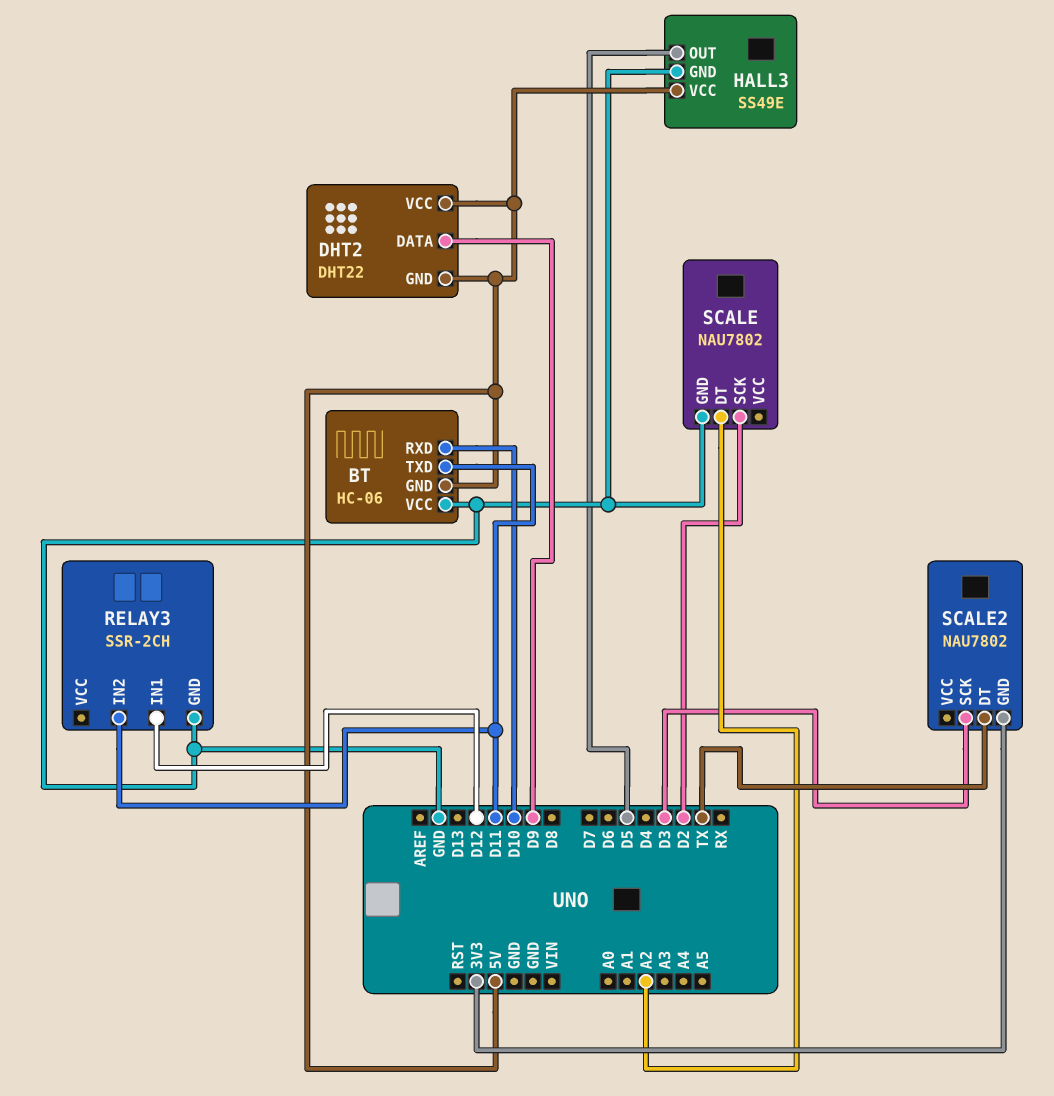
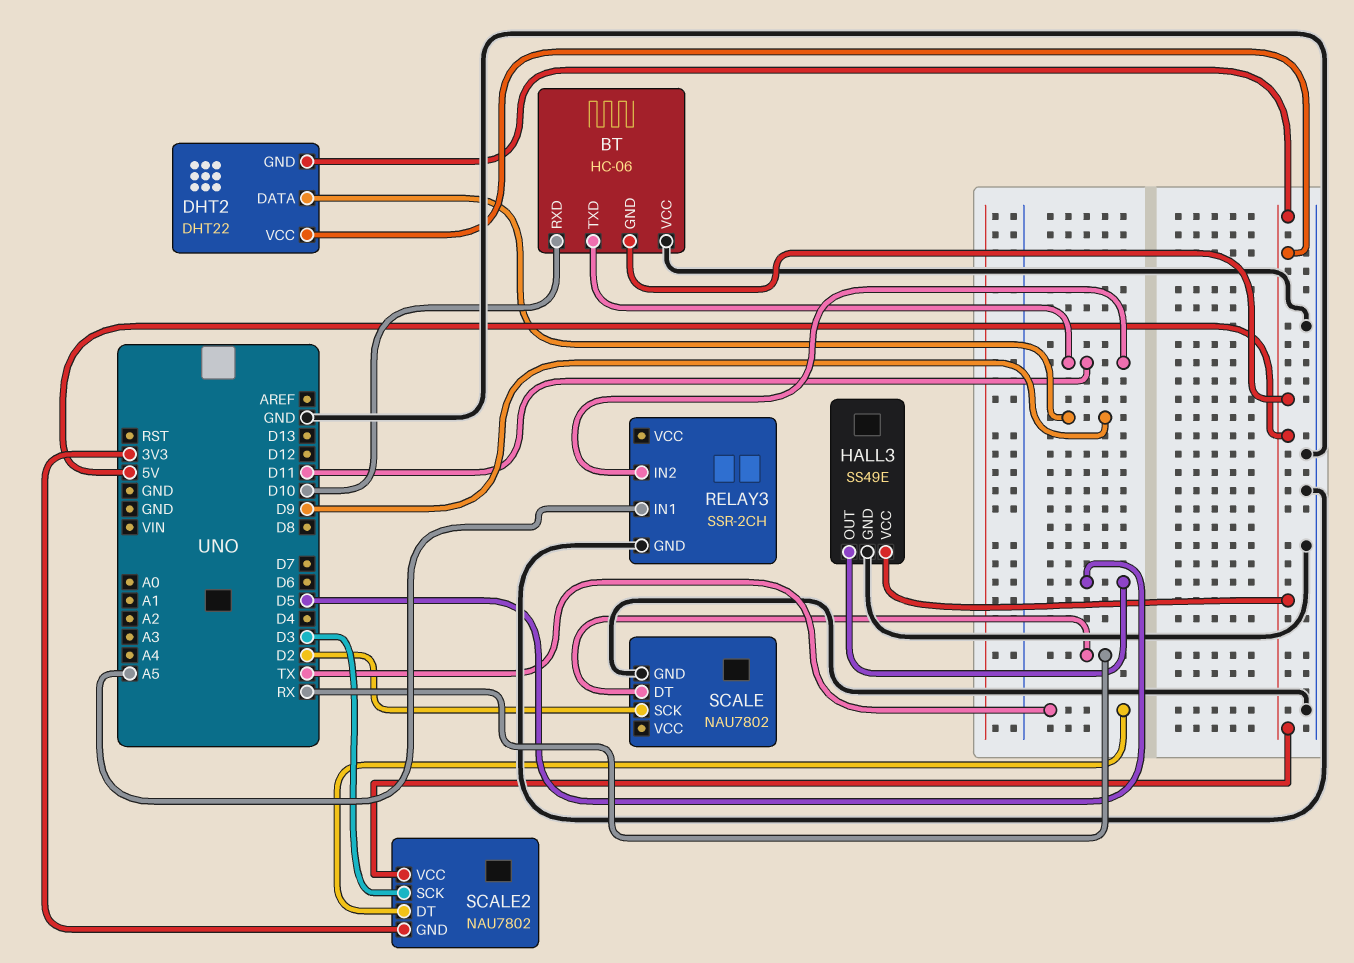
RELAY3 pin IN1: D12 -> A5
SCALE pin DT: A2 -> RX
SCALE2 pin VCC: none -> 5V

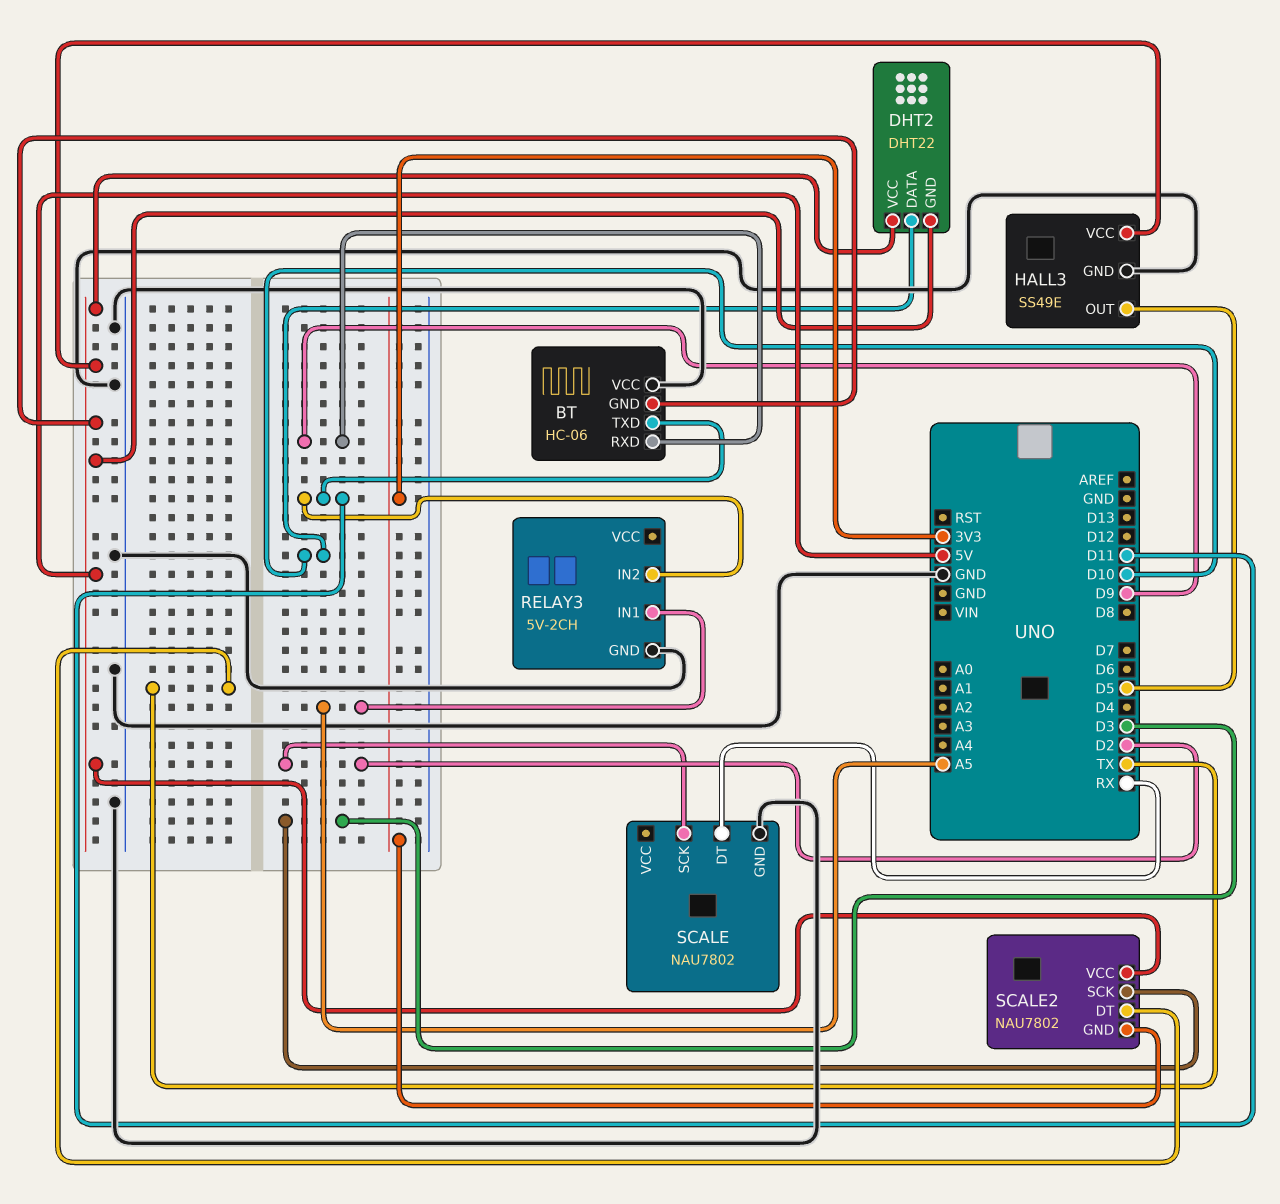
BT pin RXD: D10 -> D9
DHT2 pin DATA: D9 -> D10
RELAY3: SSR-2CH -> 5V-2CH

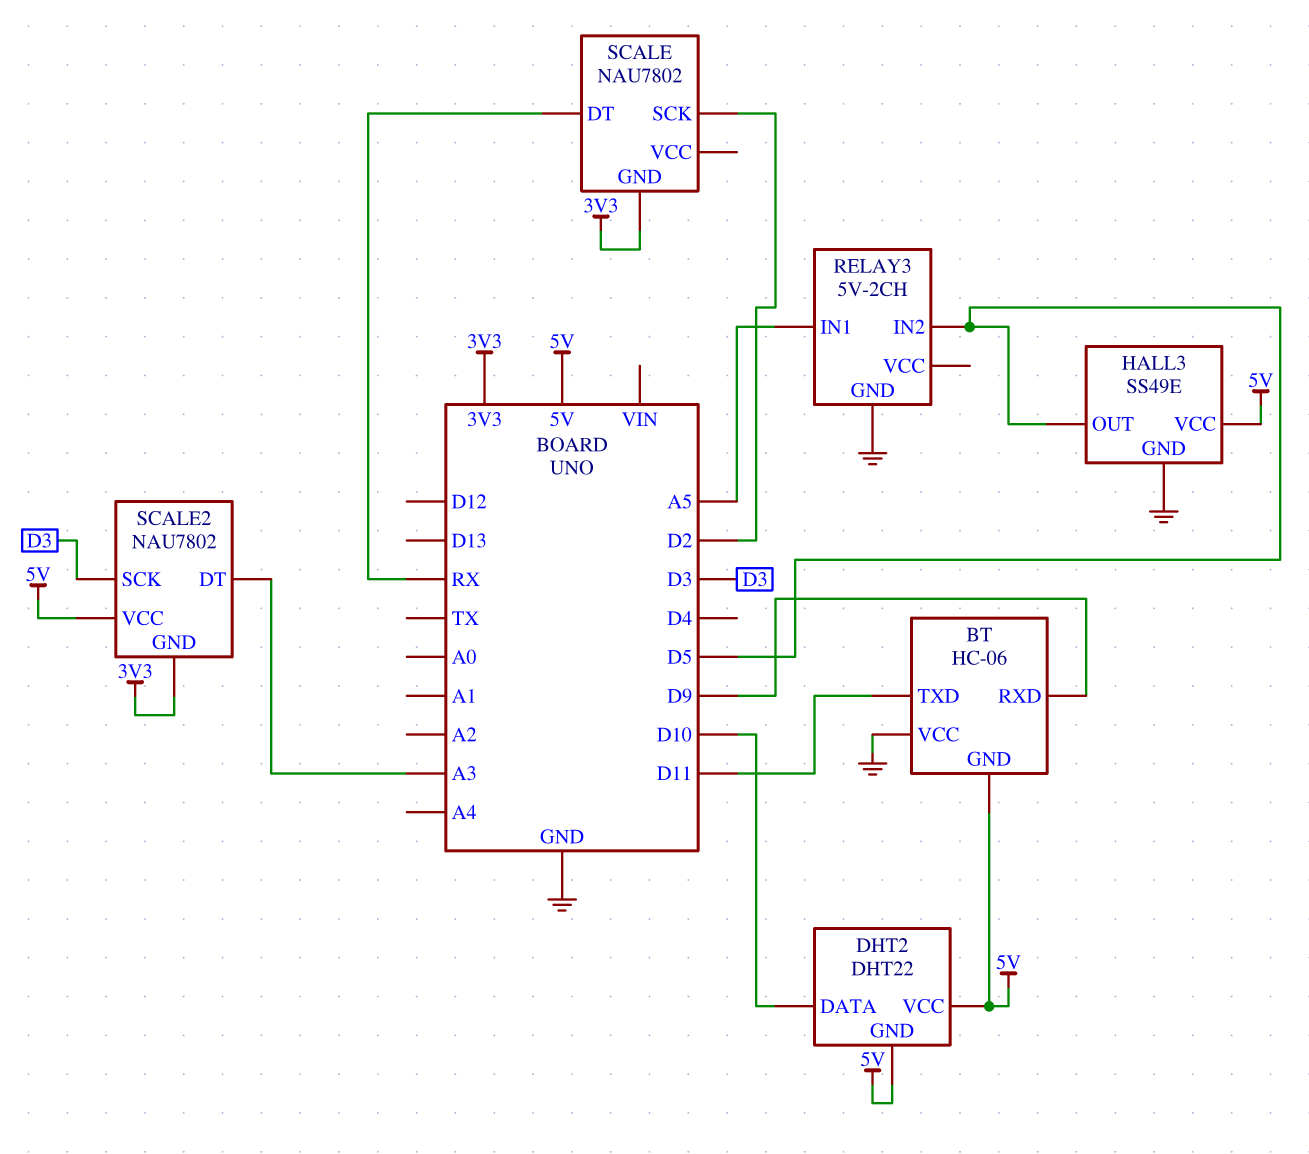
RELAY3 pin IN2: D11 -> D5
SCALE pin GND: GND -> 3V3
SCALE2 pin DT: TX -> A3

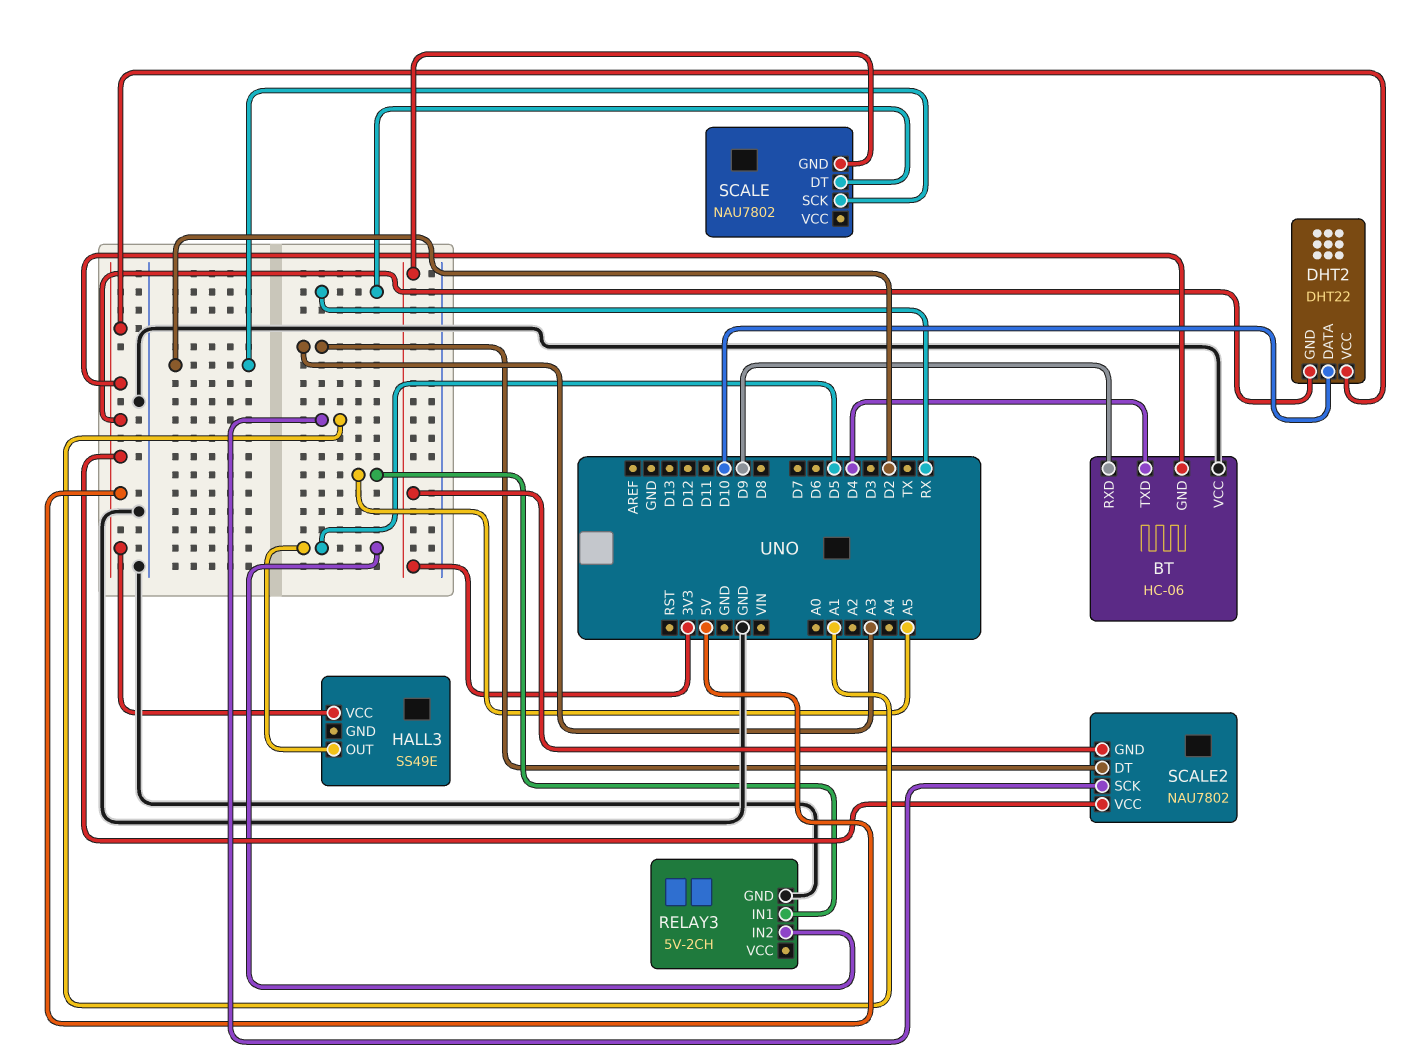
BT pin TXD: D11 -> D4
HALL3 pin GND: GND -> none
SCALE2 pin SCK: D3 -> A1

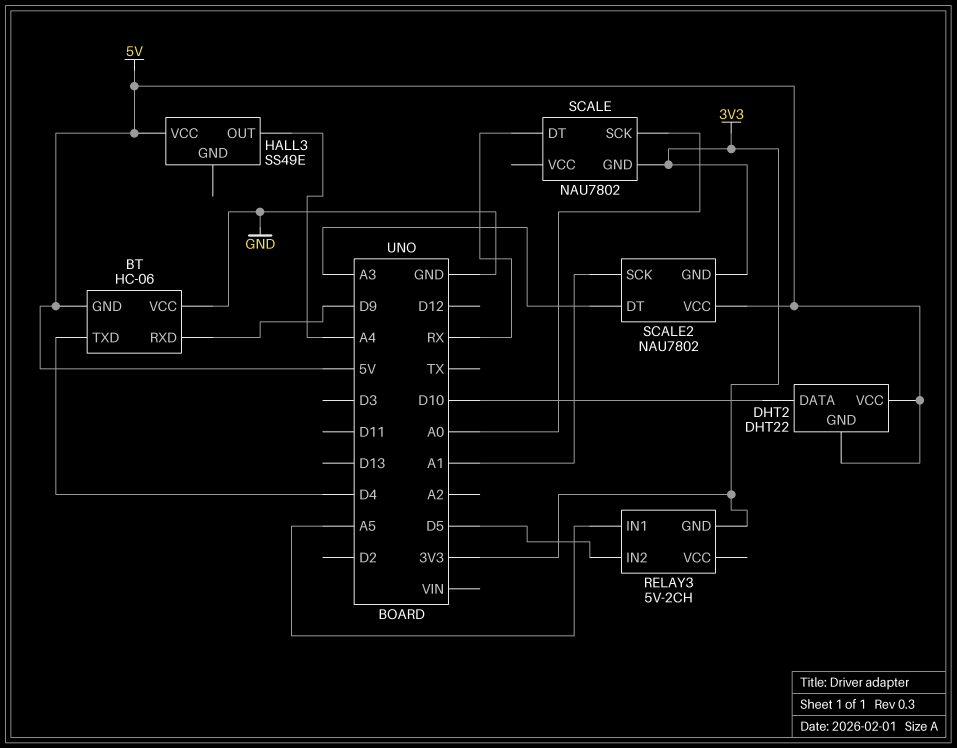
HALL3 pin OUT: D5 -> A4
RELAY3 pin GND: GND -> 3V3
SCALE pin SCK: D2 -> A0

